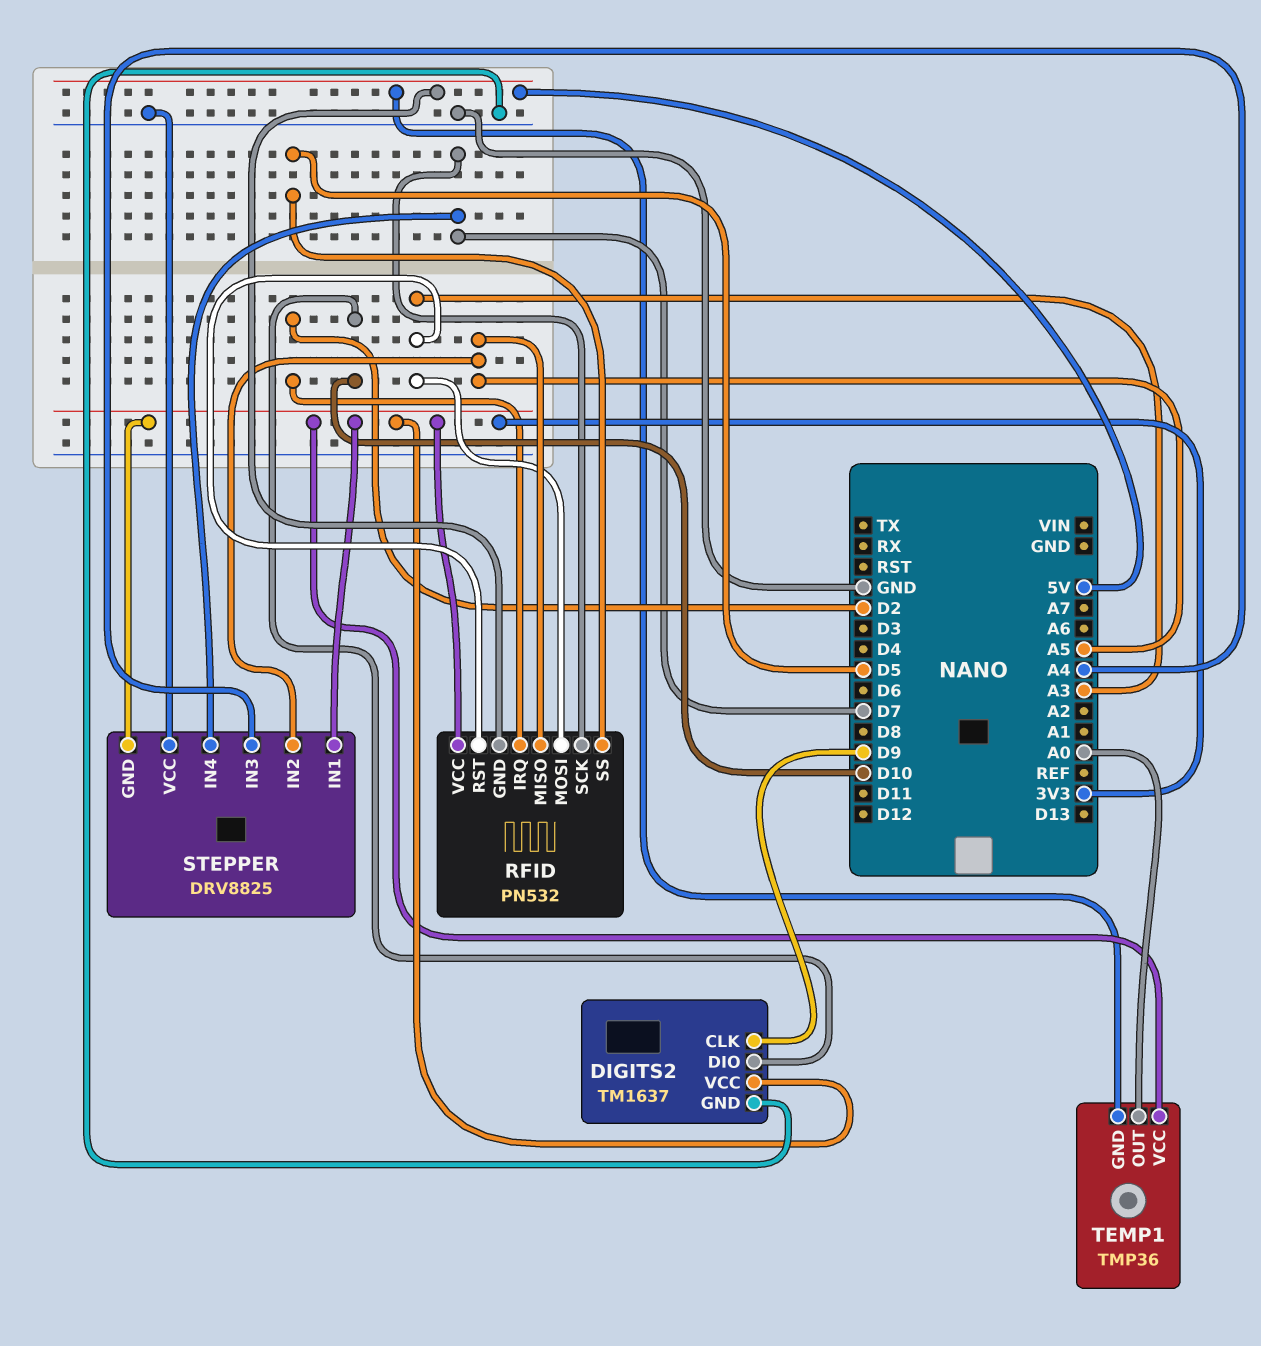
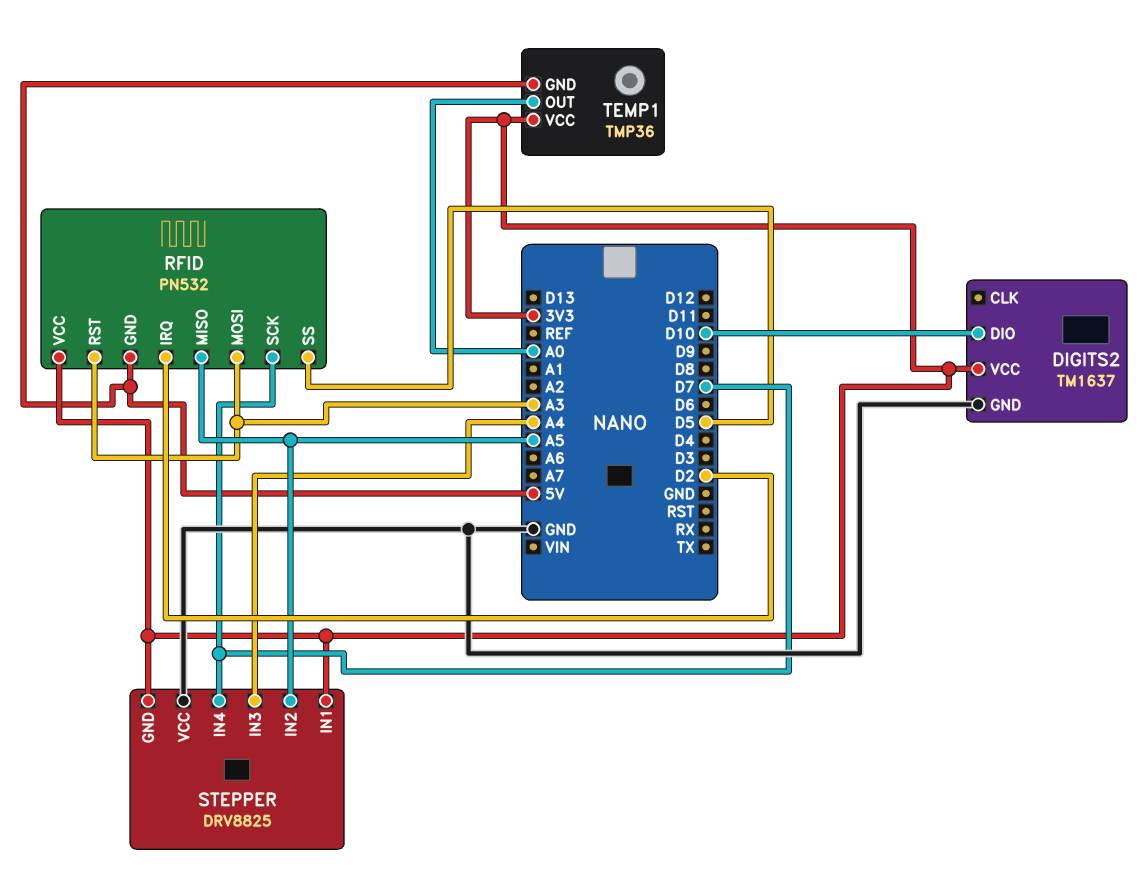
DIGITS2 pin CLK: D9 -> none

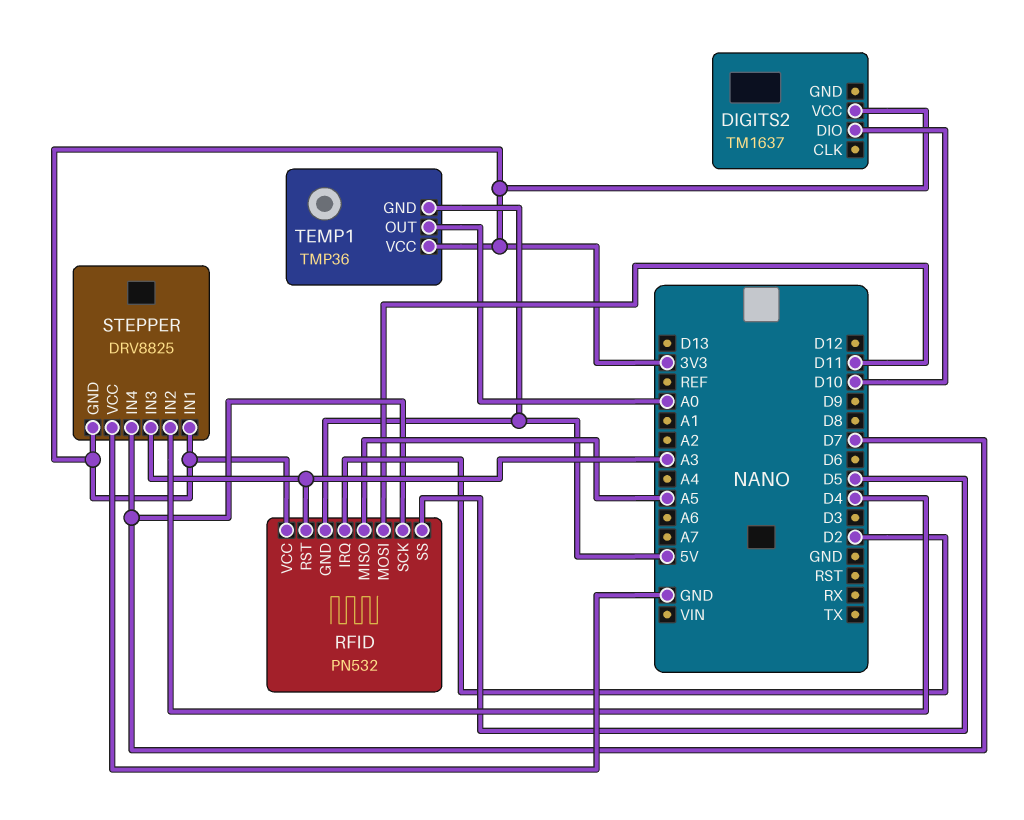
DIGITS2 pin GND: GND -> none
RFID pin MOSI: A3 -> D11
STEPPER pin IN2: A5 -> D4
STEPPER pin IN3: A4 -> A3

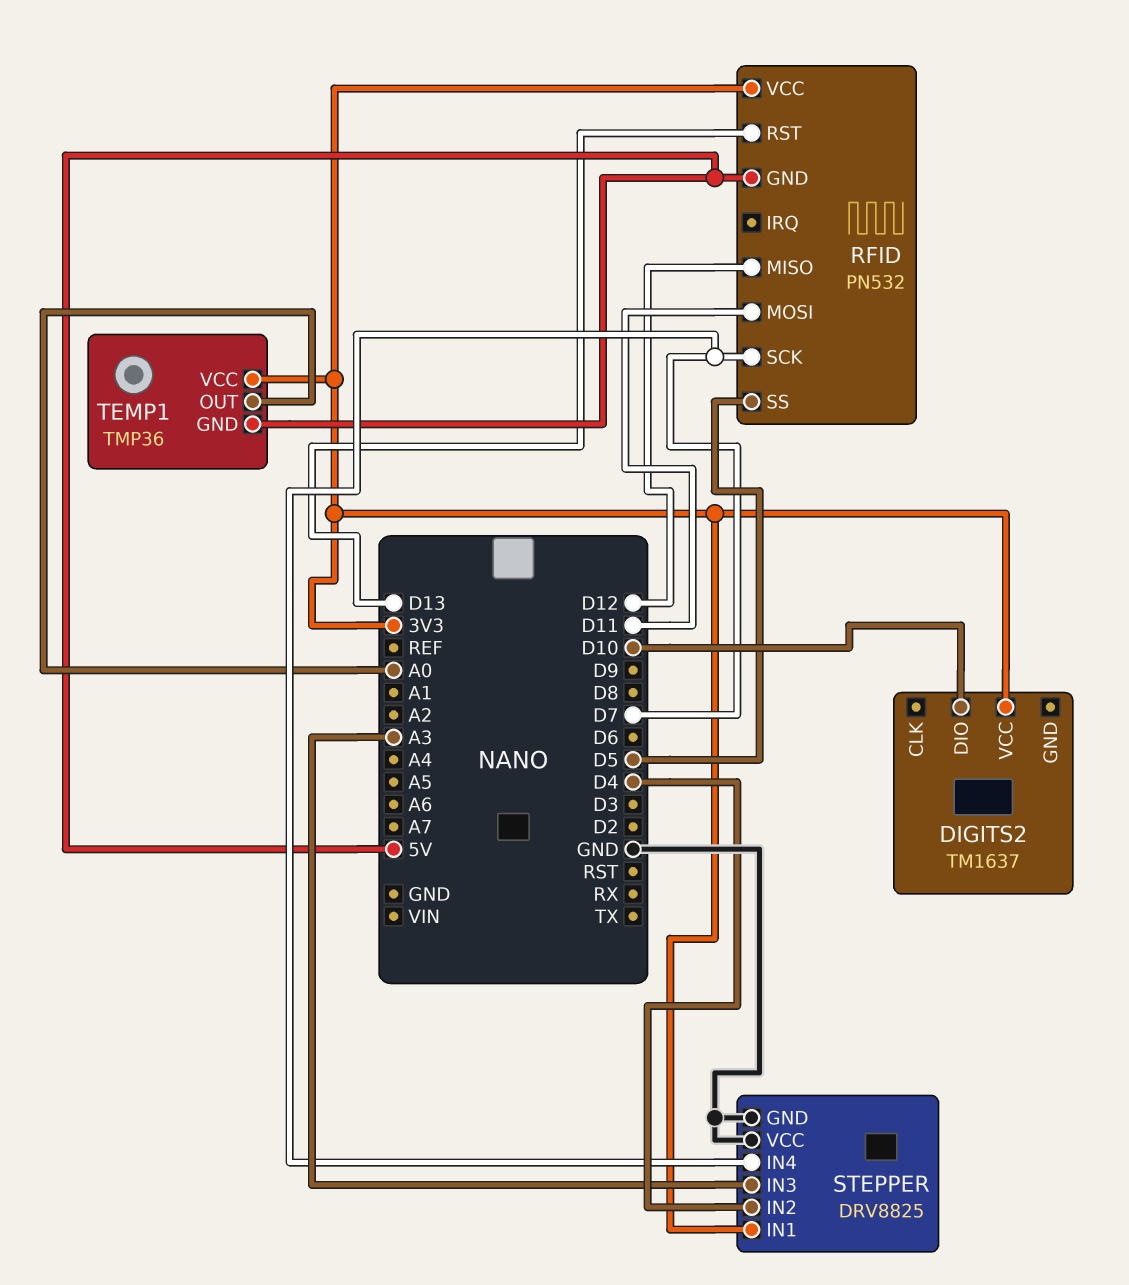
RFID pin IRQ: D2 -> none
RFID pin MISO: A5 -> D12
RFID pin RST: A3 -> D13
STEPPER pin GND: 3V3 -> GND

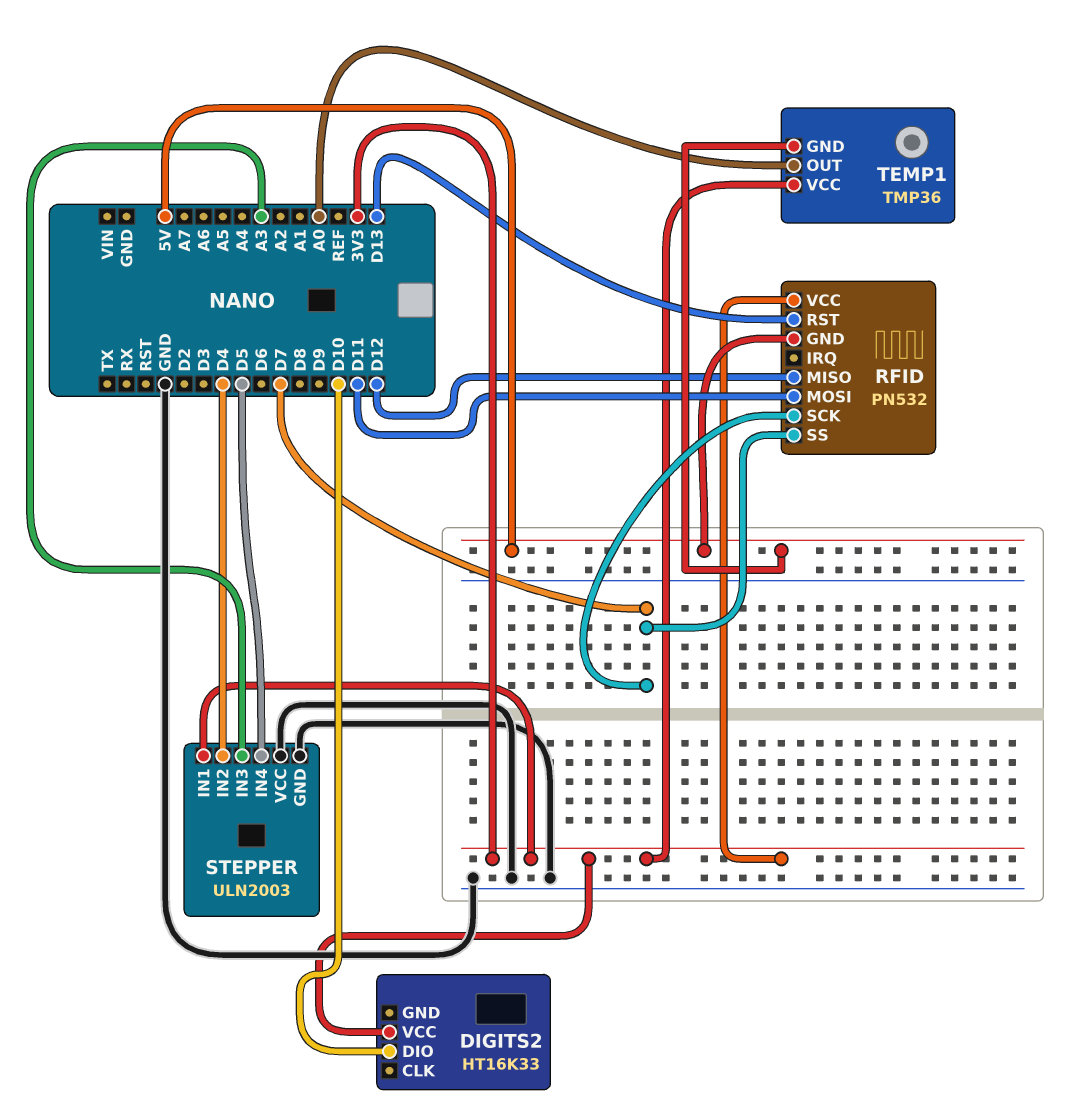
DIGITS2: TM1637 -> HT16K33
RFID pin SS: D5 -> D7
STEPPER: DRV8825 -> ULN2003
STEPPER pin IN4: D7 -> D5

